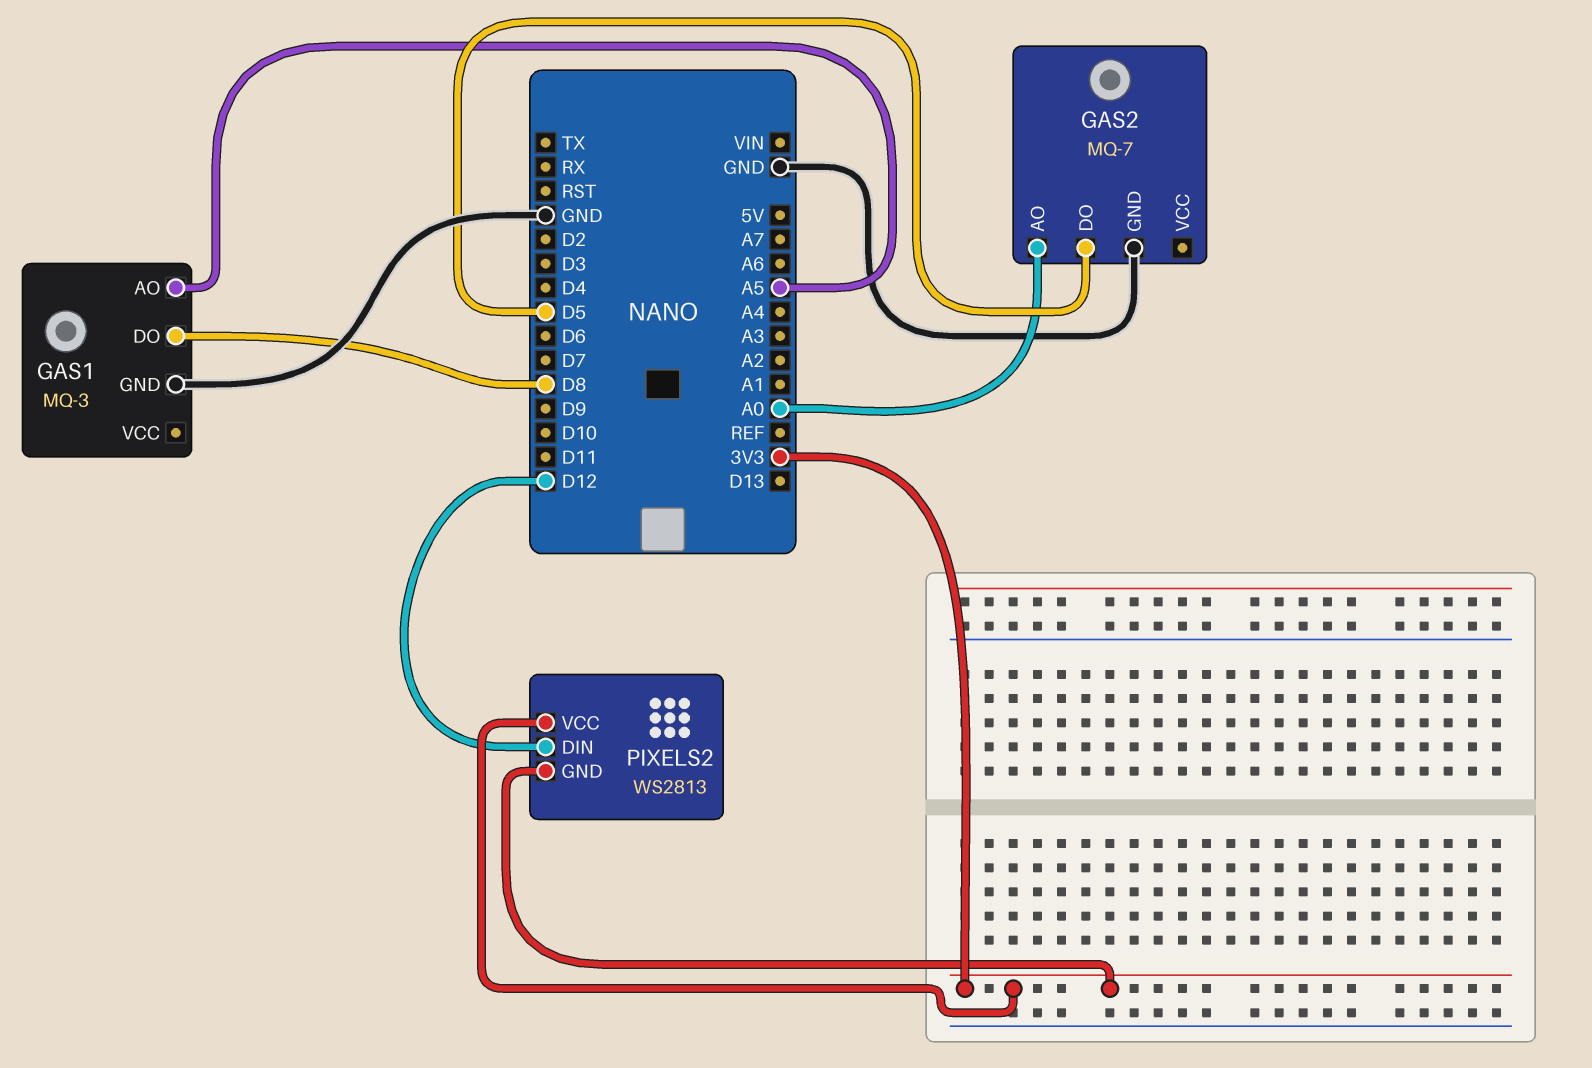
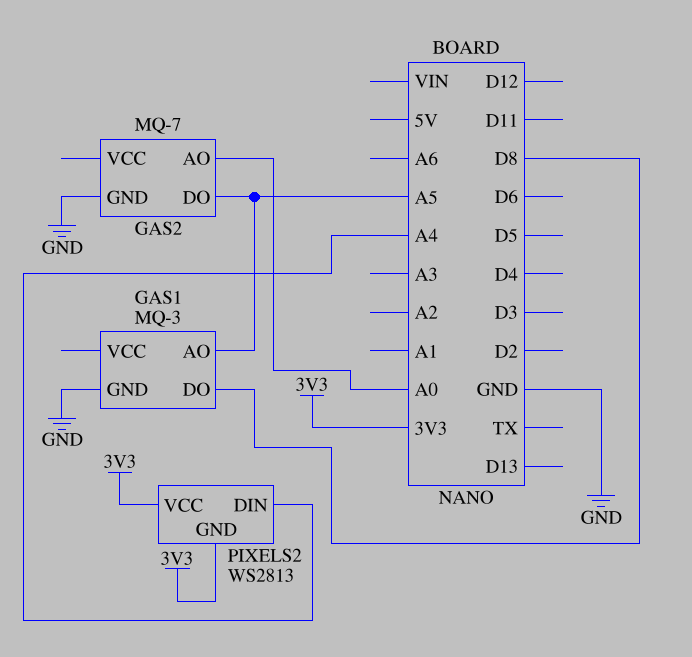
GAS2 pin DO: D5 -> A5
PIXELS2 pin DIN: D12 -> A4

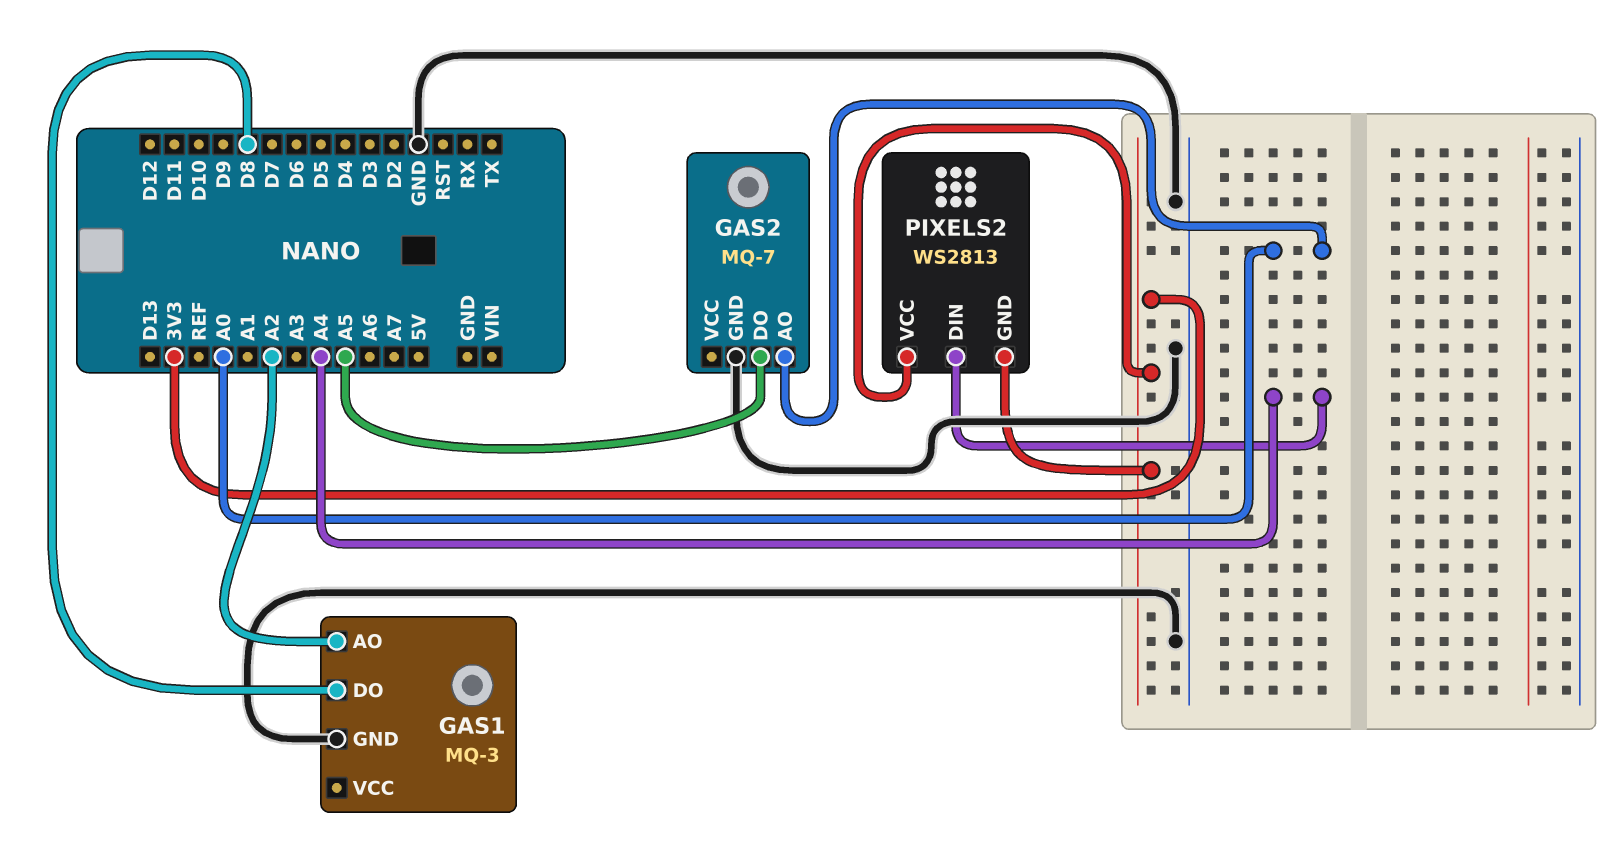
GAS1 pin AO: A5 -> A2

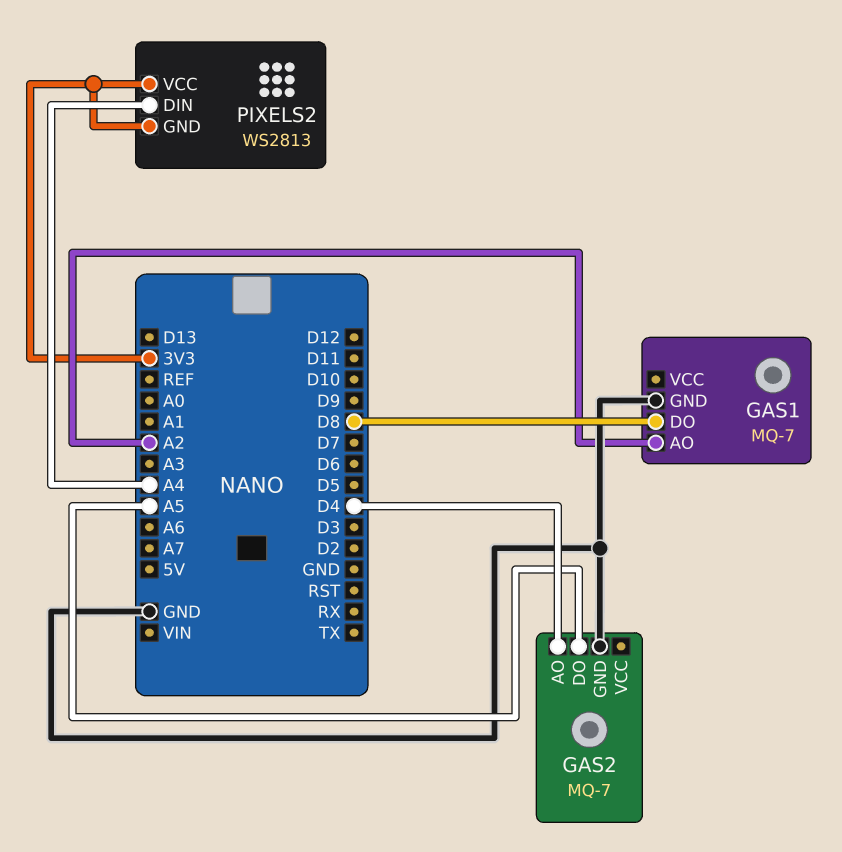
GAS1: MQ-3 -> MQ-7
GAS2 pin AO: A0 -> D4

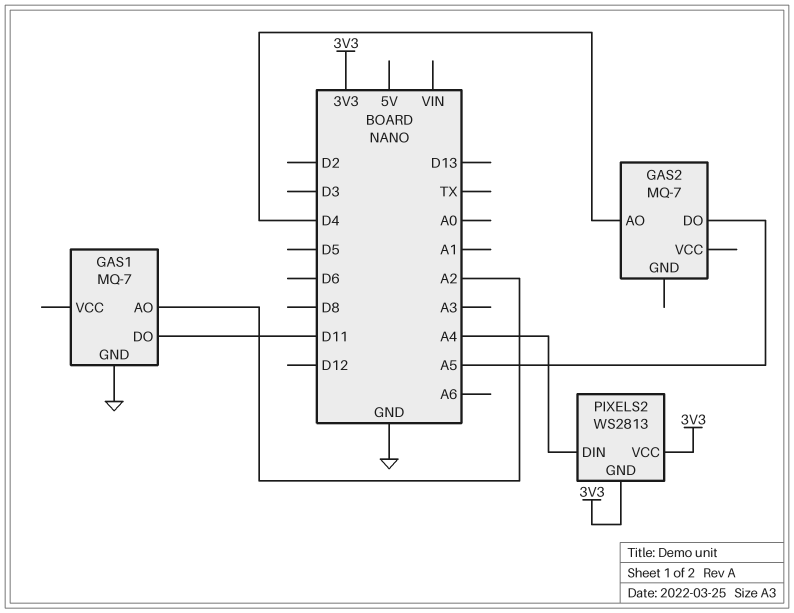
GAS1 pin DO: D8 -> D11
GAS2 pin GND: GND -> none

